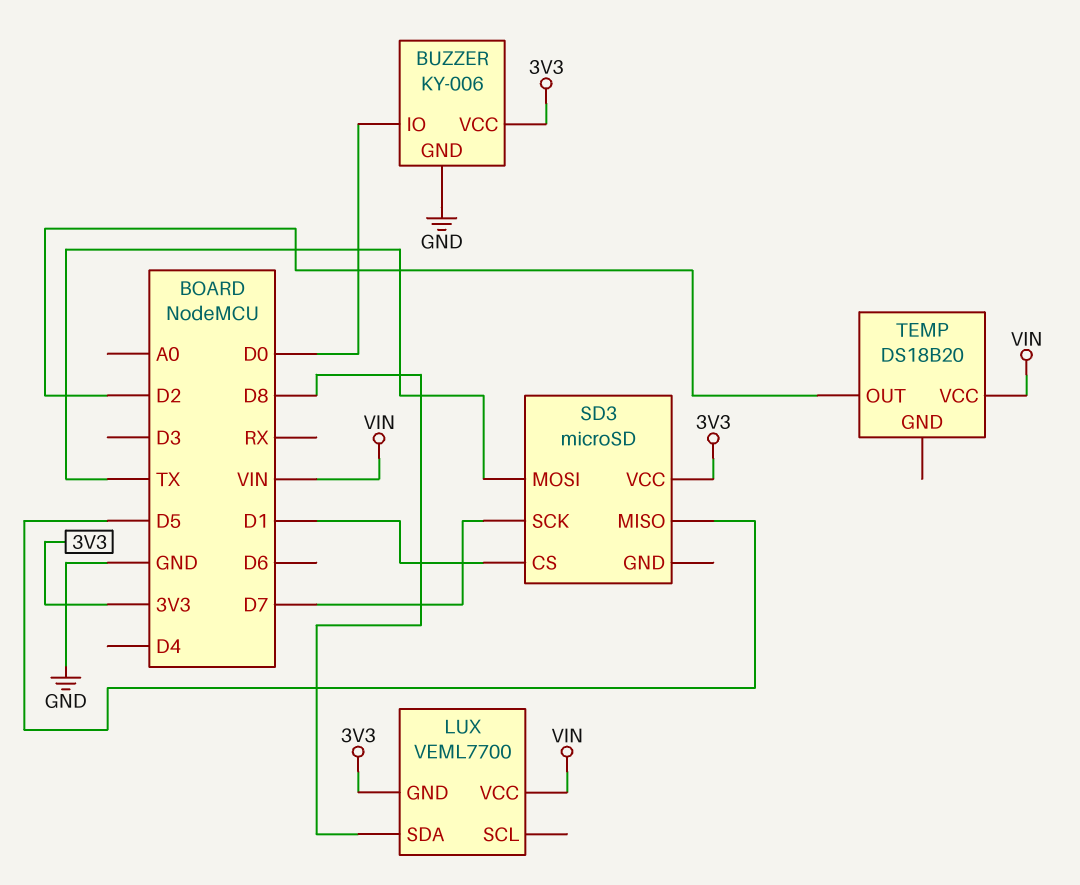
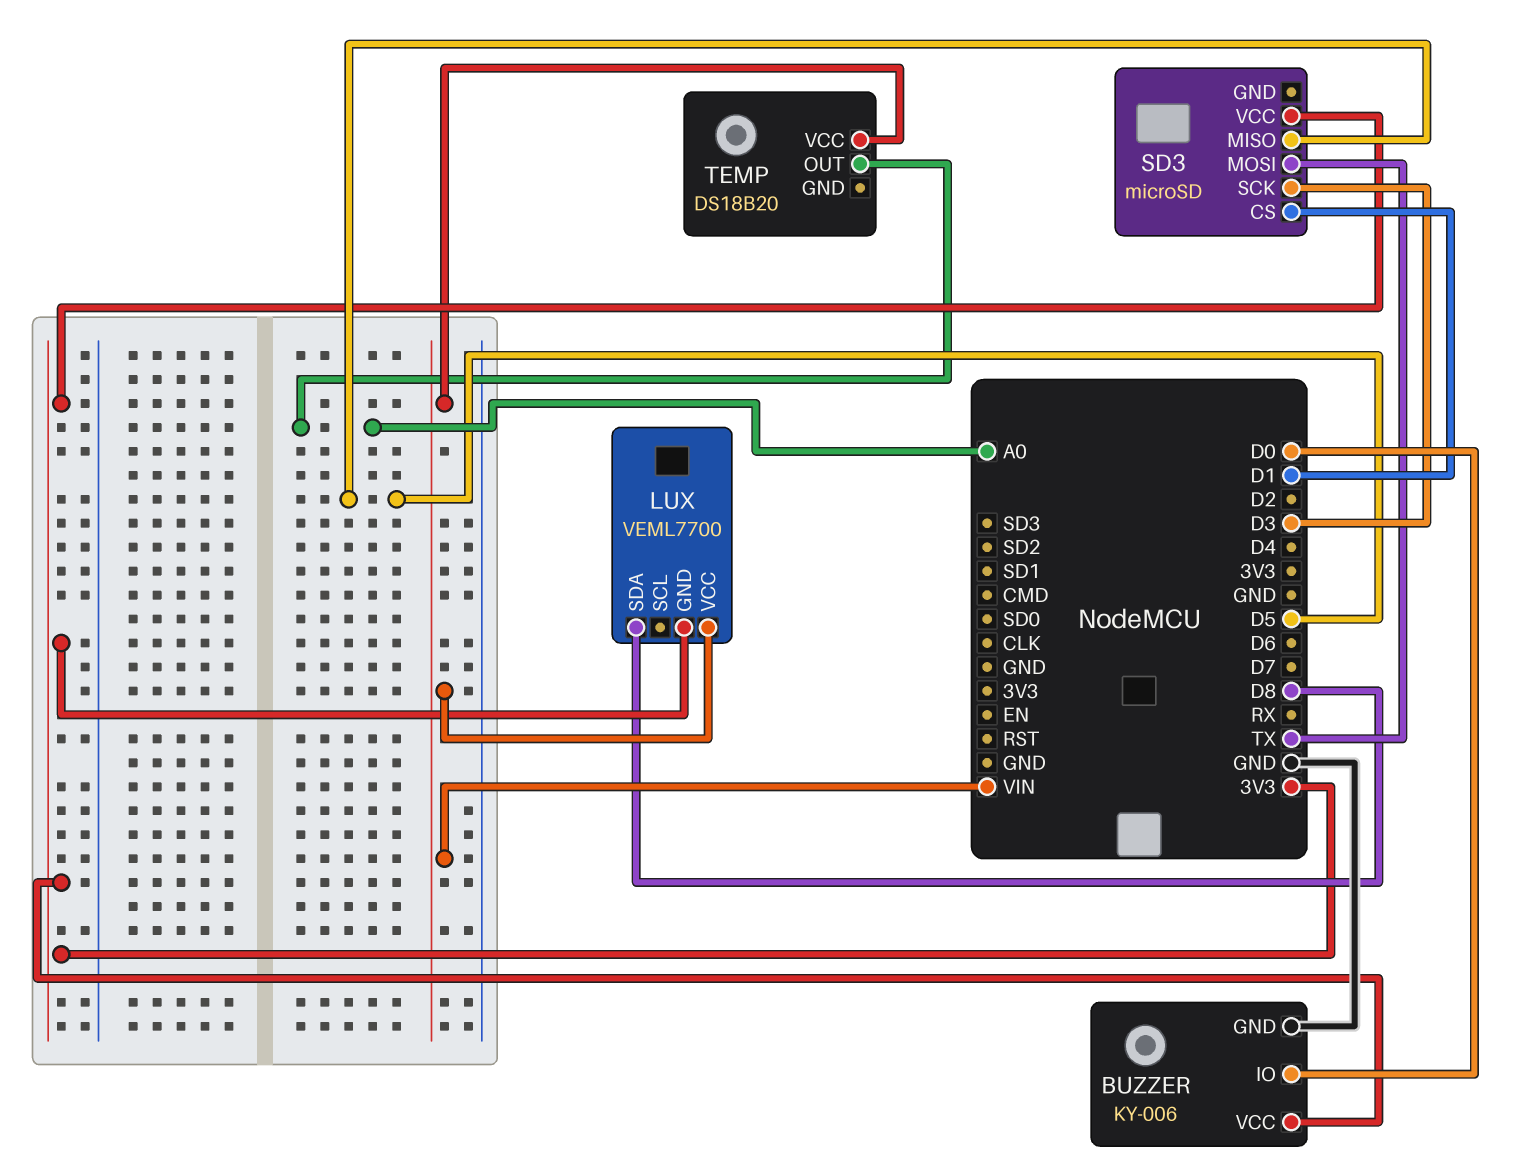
SD3 pin SCK: D7 -> D3
TEMP pin OUT: D2 -> A0

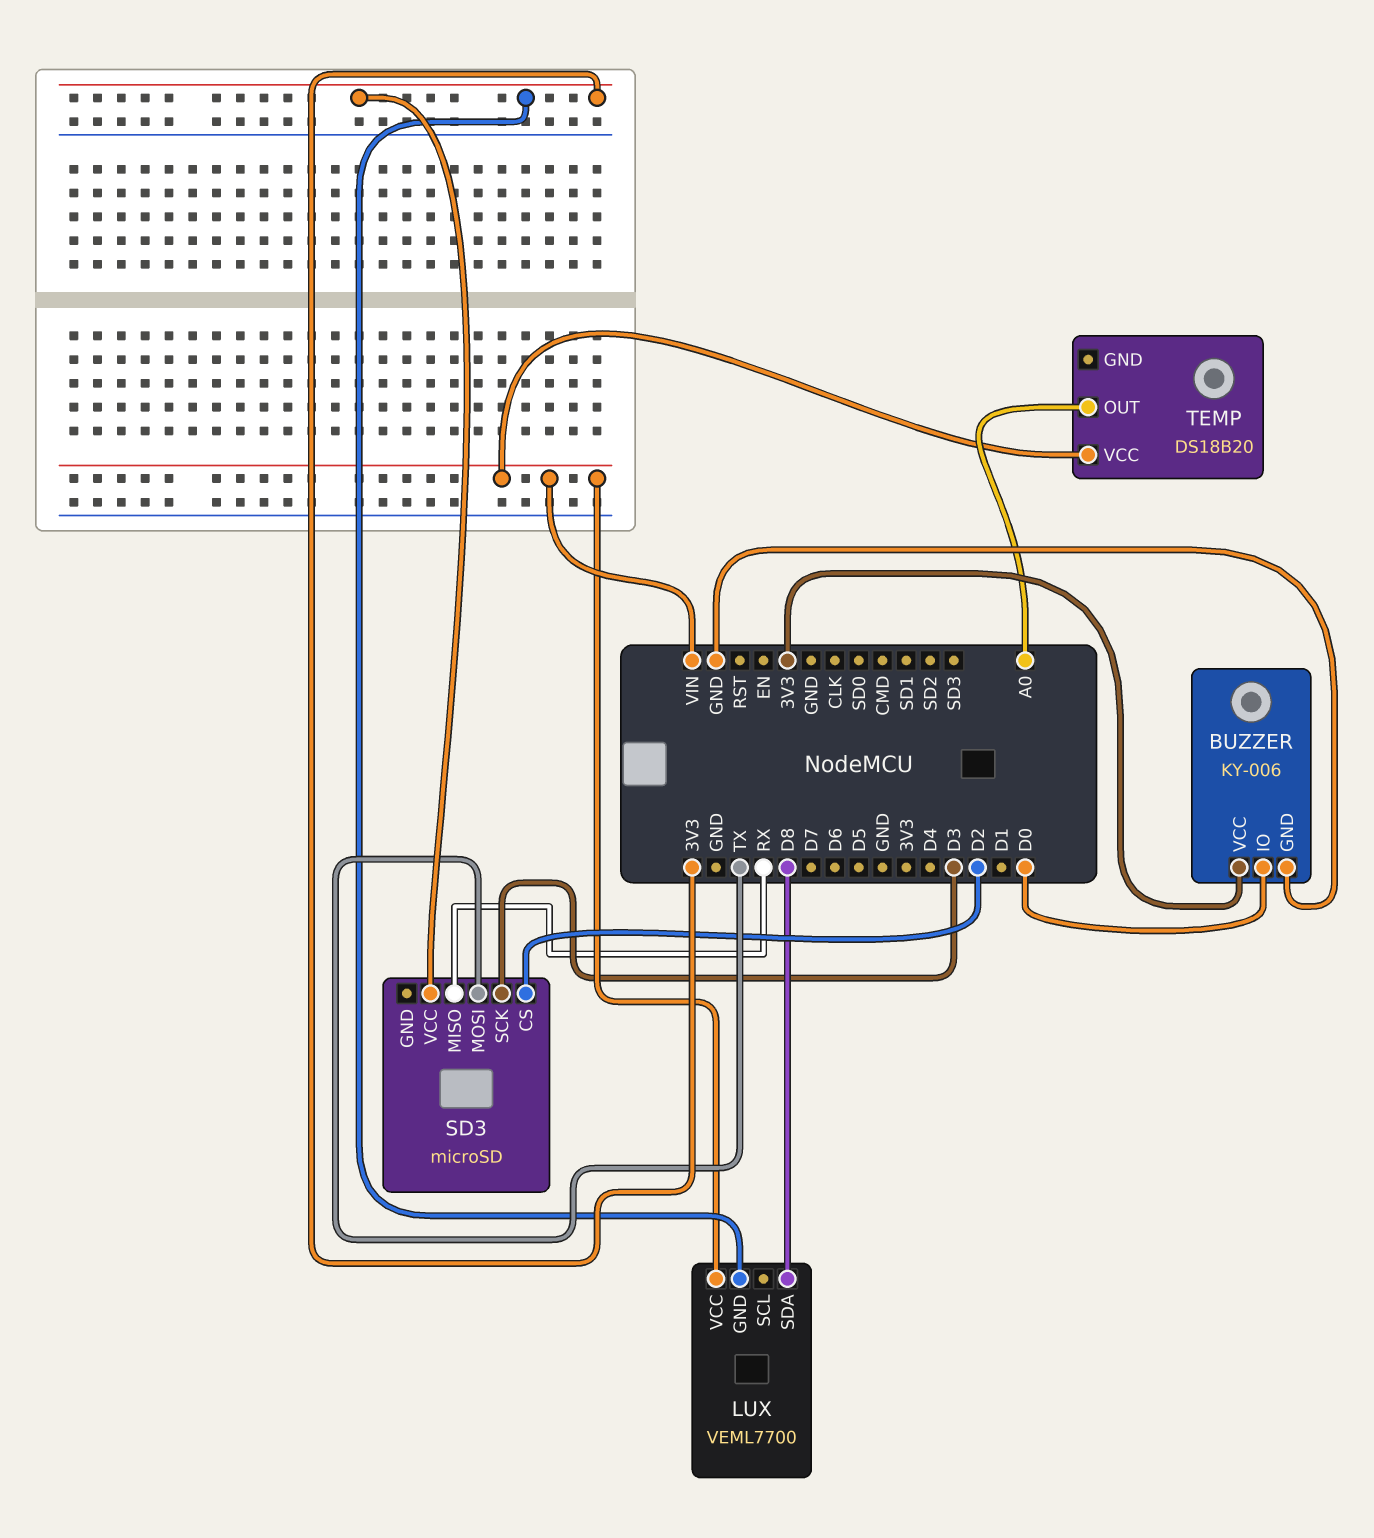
SD3 pin CS: D1 -> D2
SD3 pin MISO: D5 -> RX

